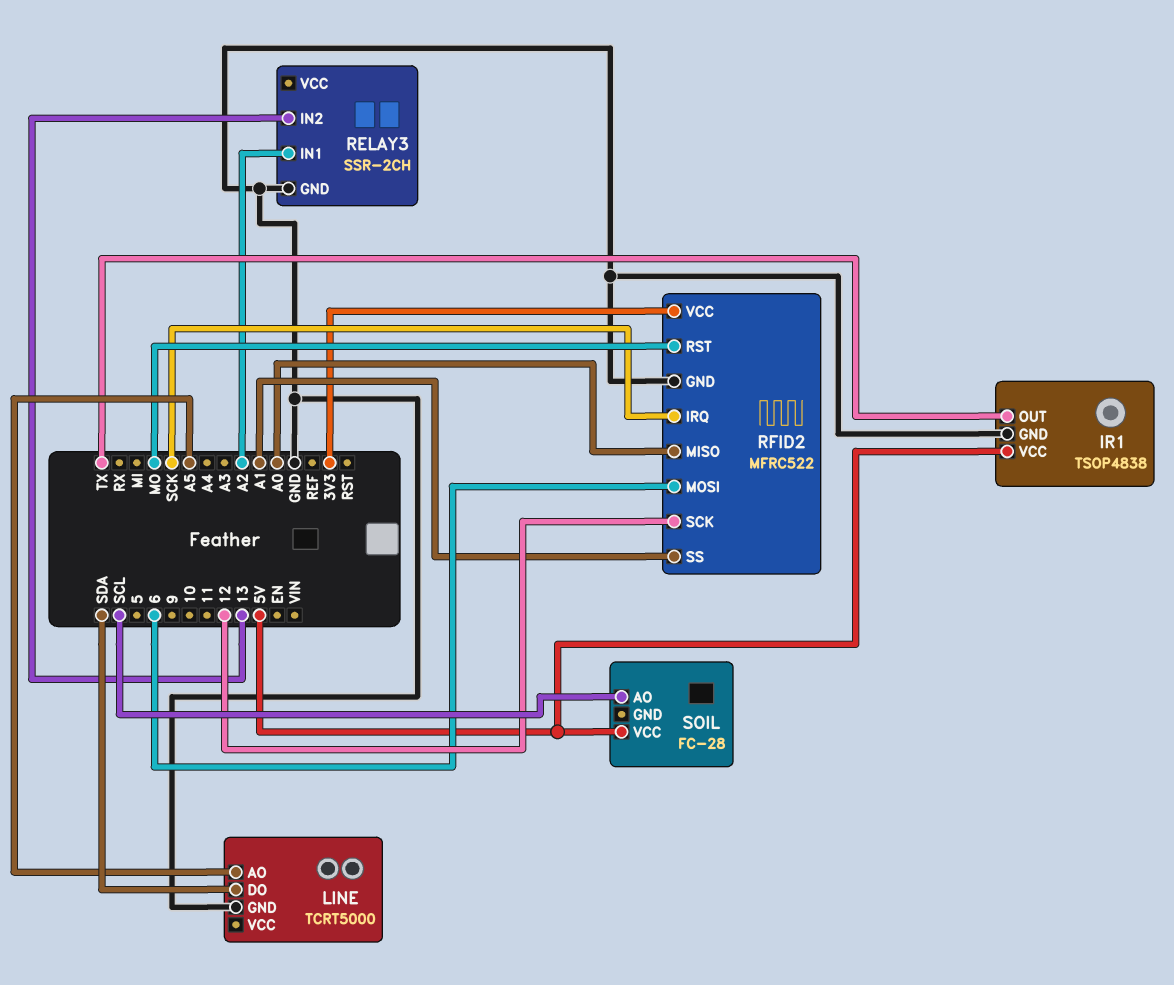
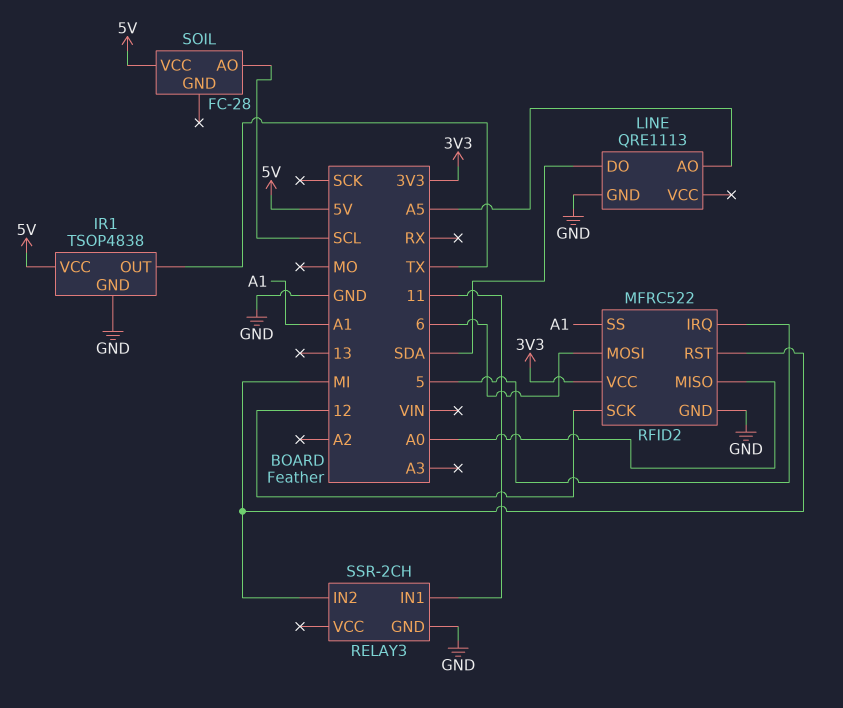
LINE: TCRT5000 -> QRE1113
RELAY3 pin IN1: A2 -> 11
RELAY3 pin IN2: 13 -> MI
RFID2 pin IRQ: SCK -> 5
RFID2 pin RST: MO -> MI

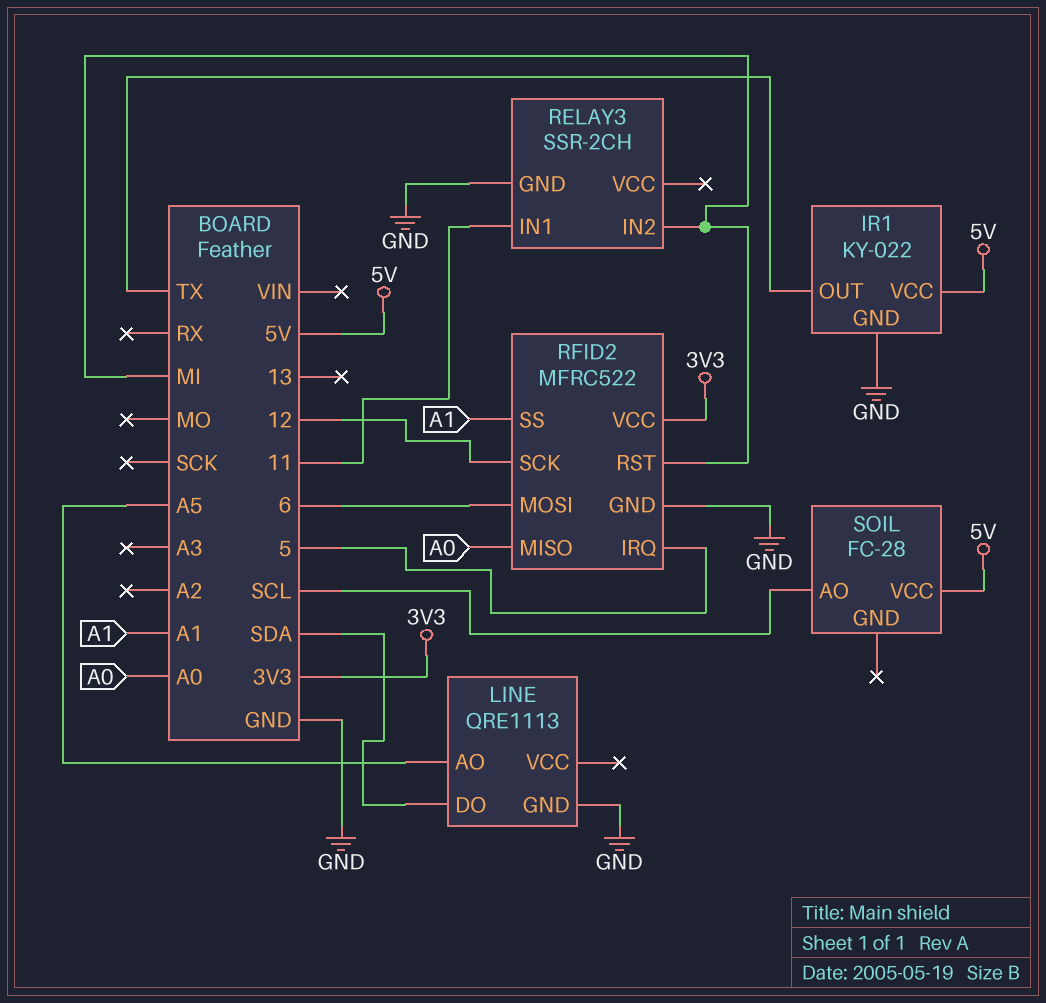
IR1: TSOP4838 -> KY-022

